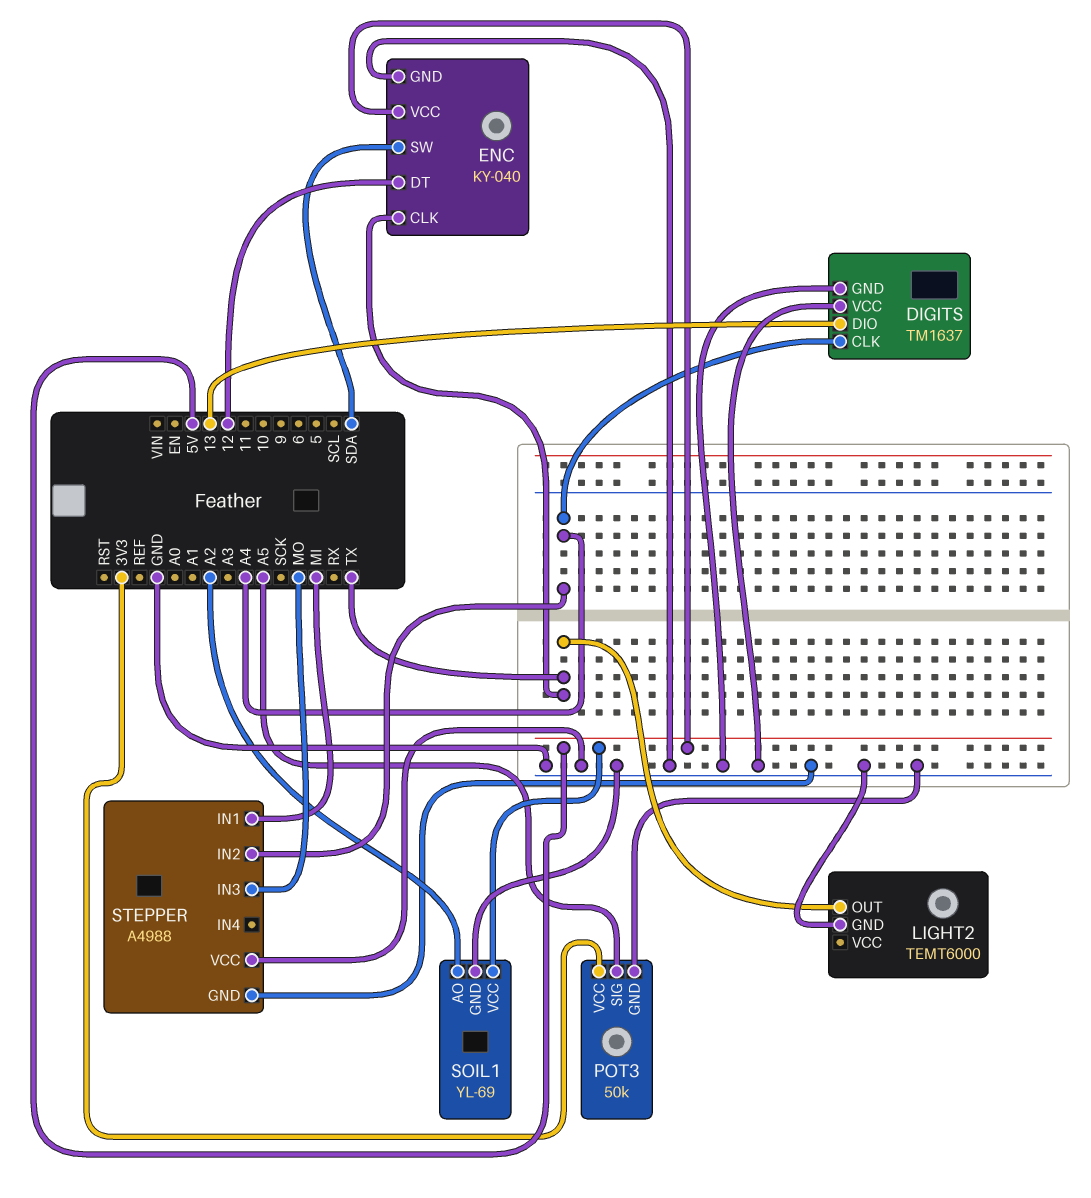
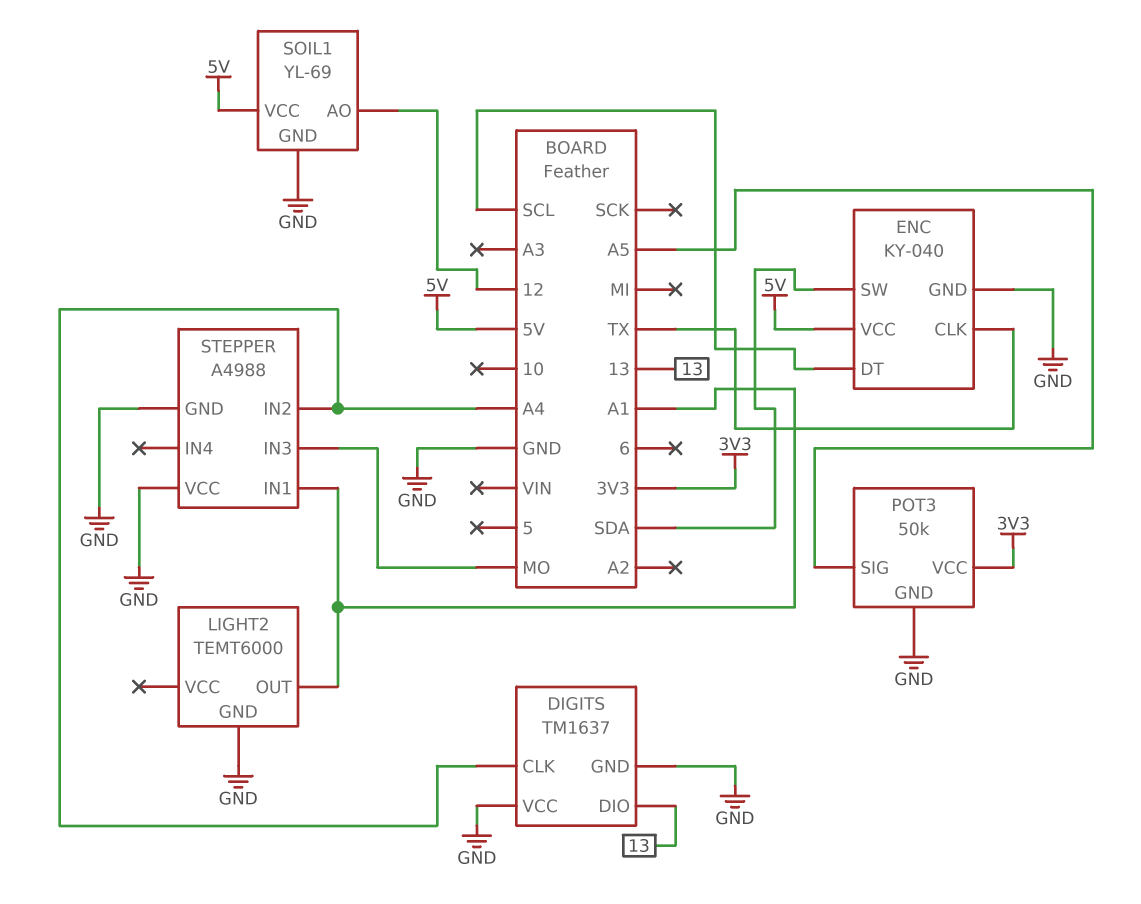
ENC pin DT: 12 -> SCL
LIGHT2 pin OUT: TX -> A1
SOIL1 pin AO: A2 -> 12
STEPPER pin IN1: MI -> A1

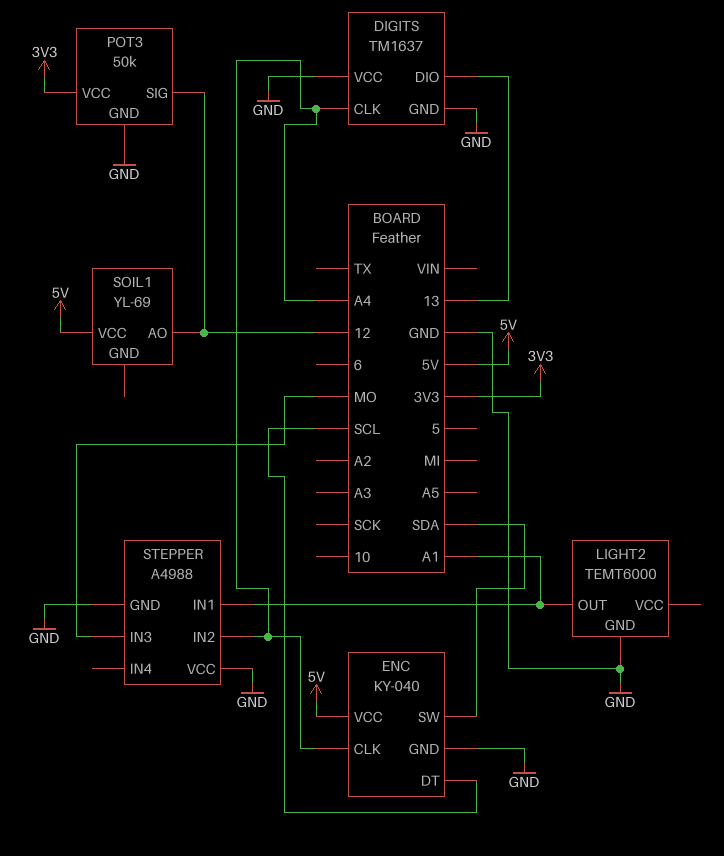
ENC pin CLK: TX -> A4
POT3 pin SIG: A5 -> 12
SOIL1 pin GND: GND -> none

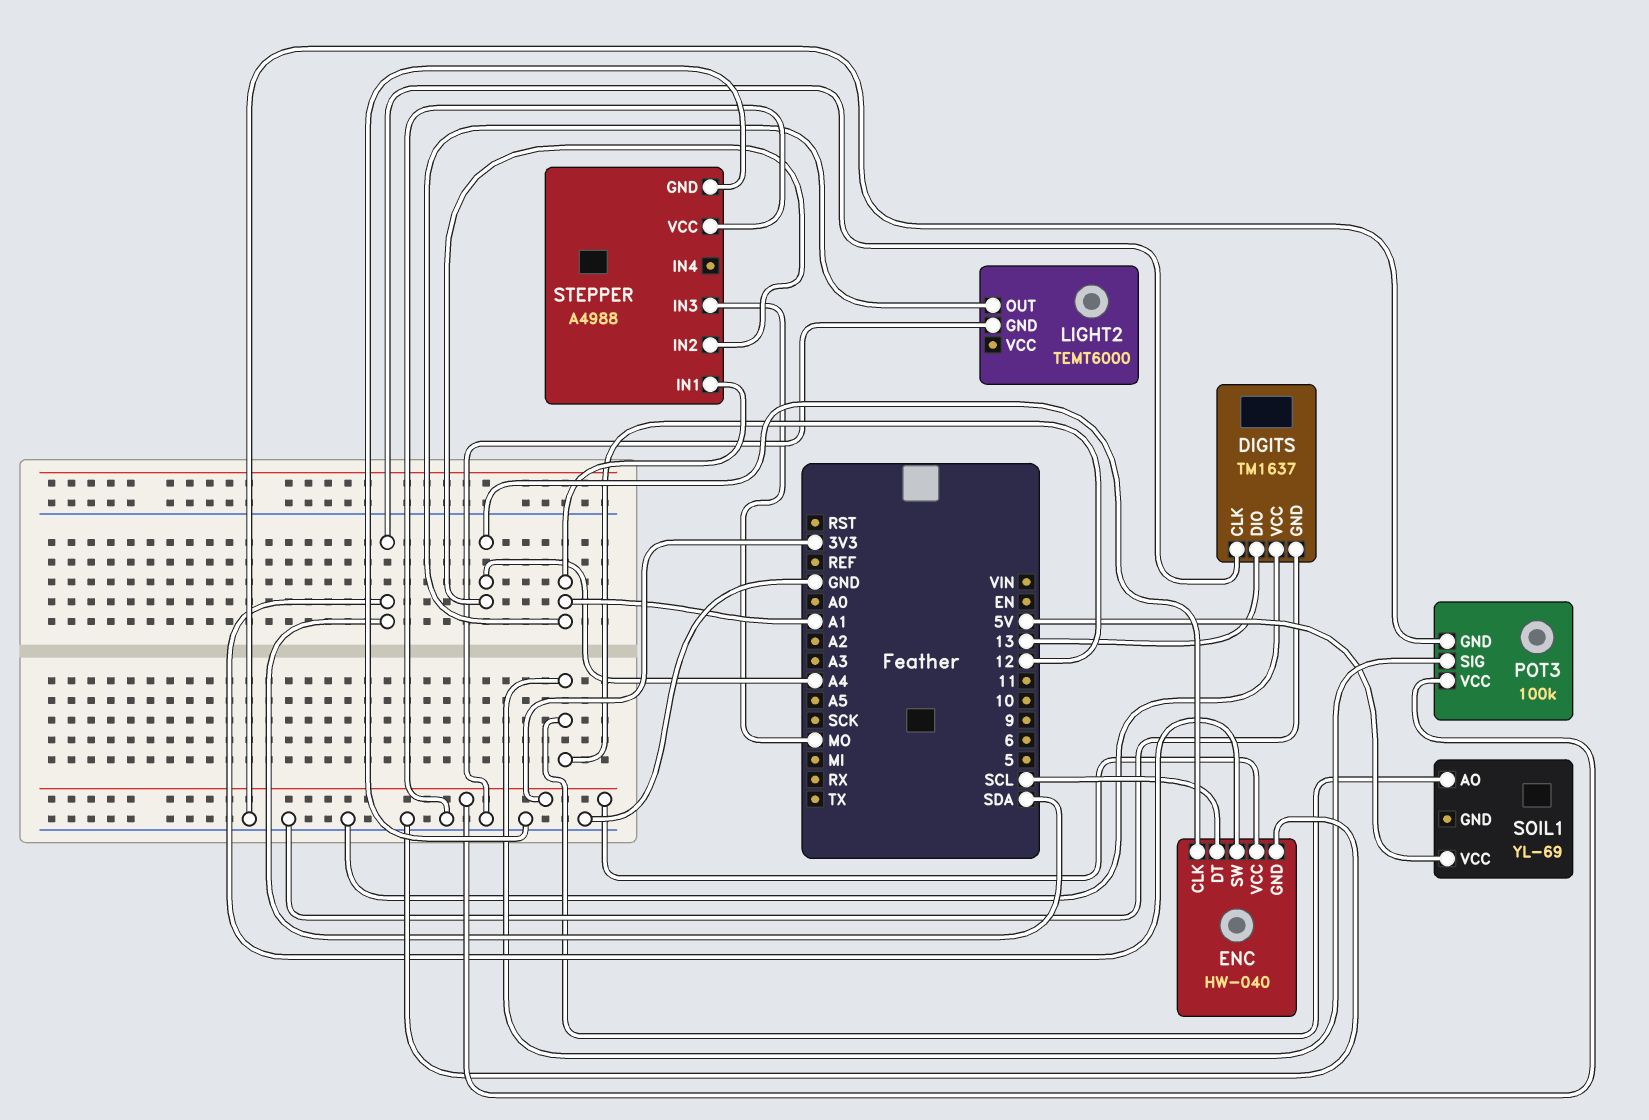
DIGITS pin CLK: A4 -> SDA
ENC: KY-040 -> HW-040
ENC pin VCC: 5V -> 3V3
POT3: 50k -> 100k

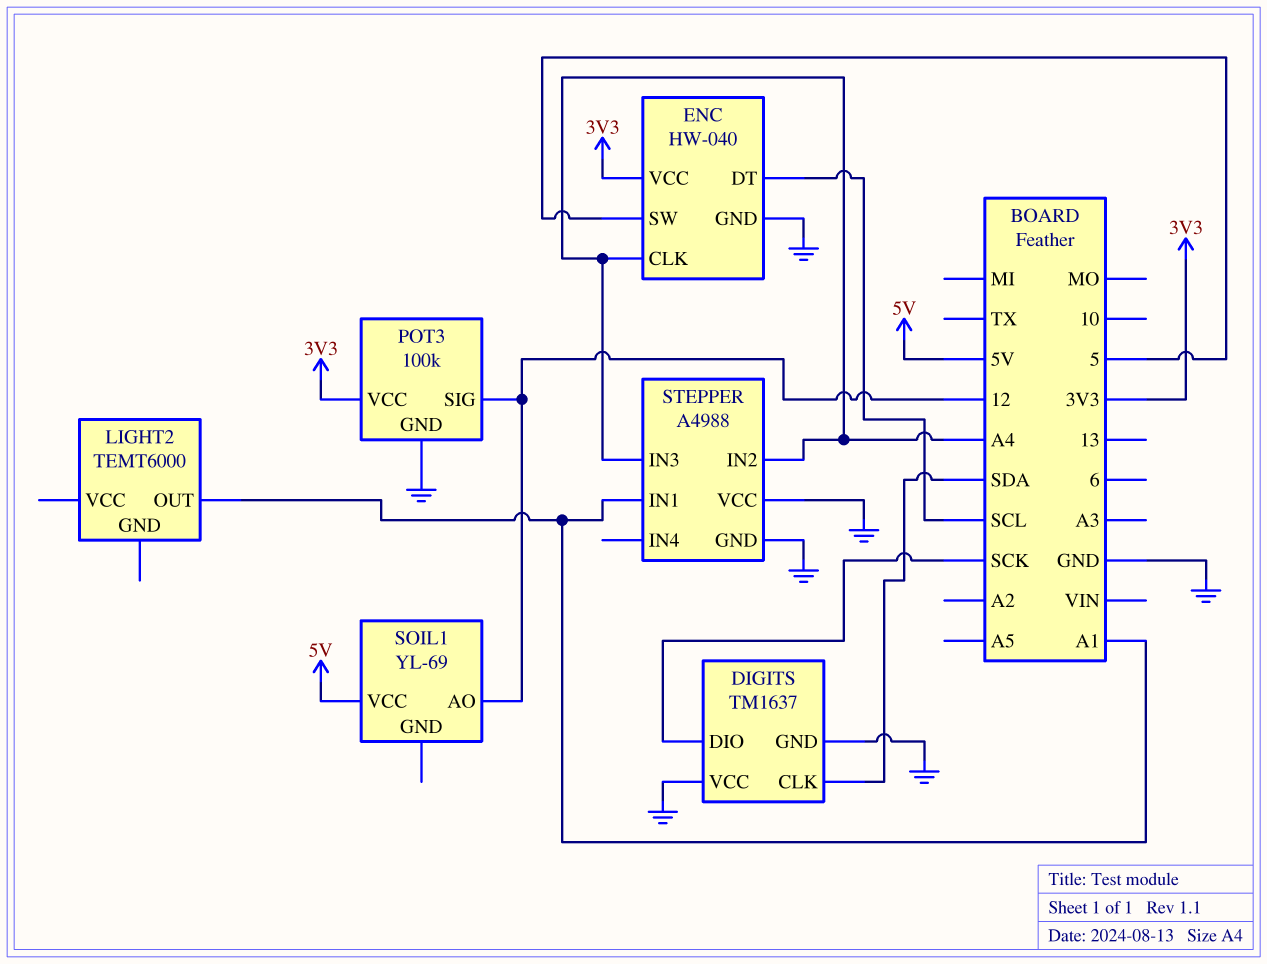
DIGITS pin DIO: 13 -> SCK
ENC pin SW: SDA -> 5
LIGHT2 pin GND: GND -> none
STEPPER pin IN3: MO -> A4

